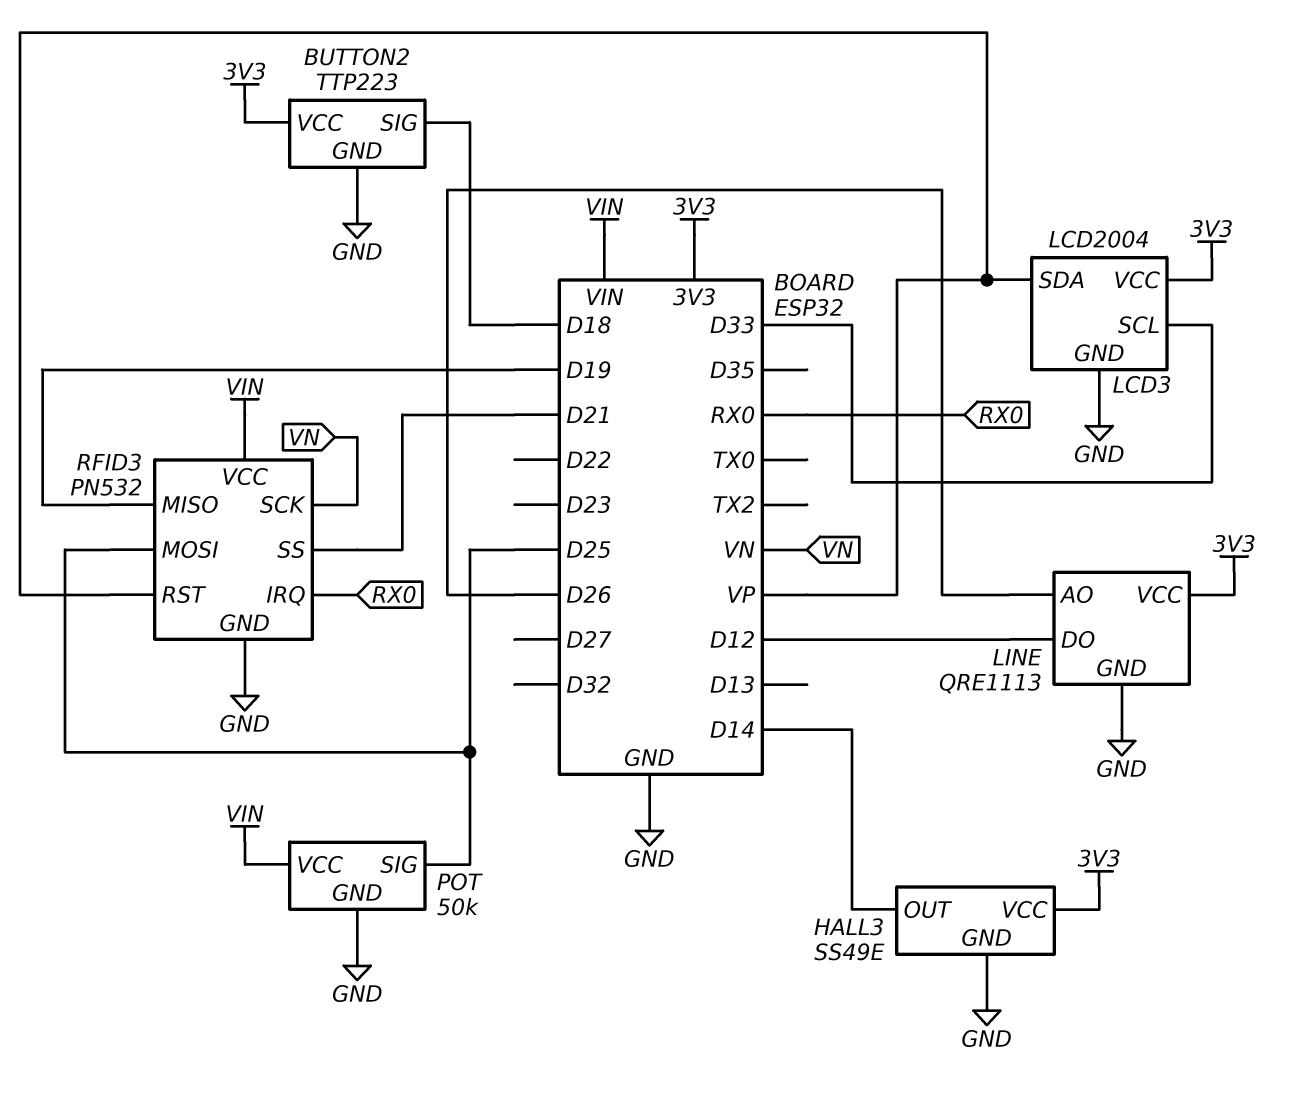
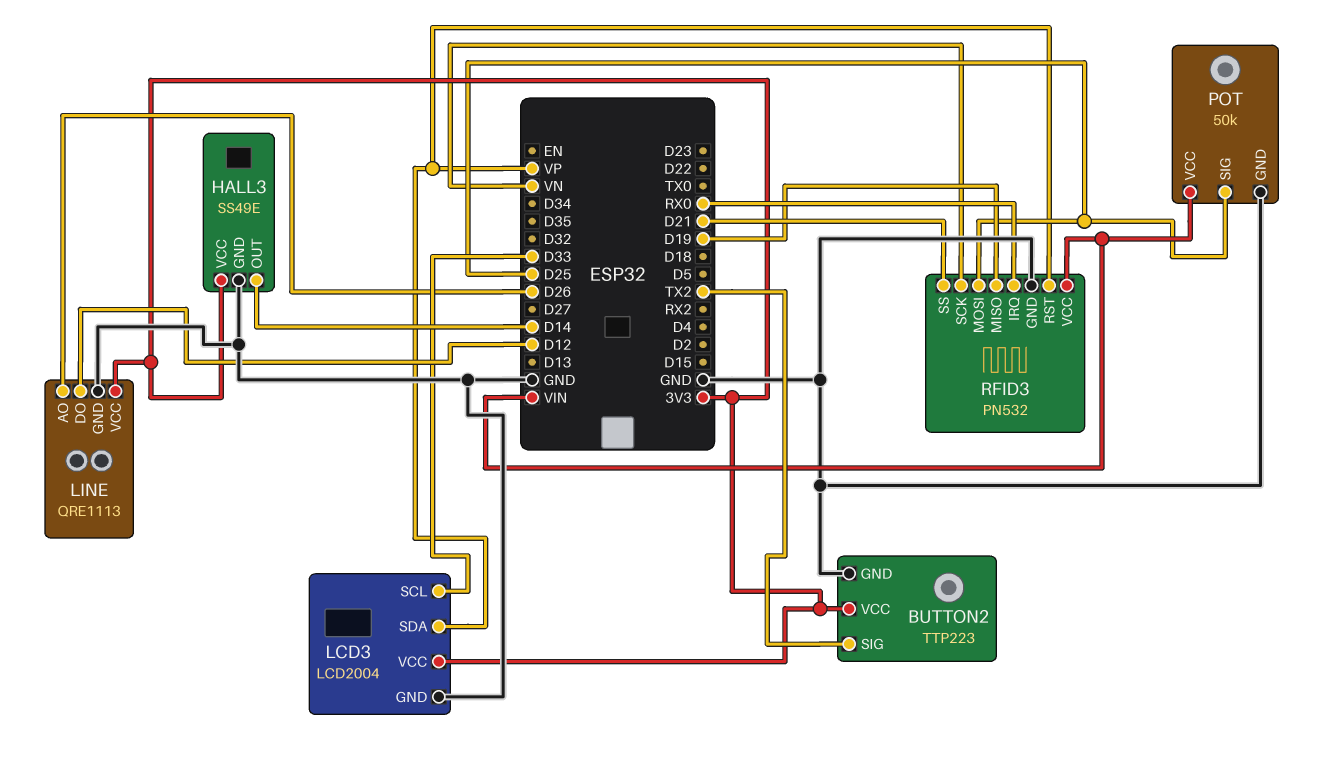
BUTTON2 pin SIG: D18 -> TX2

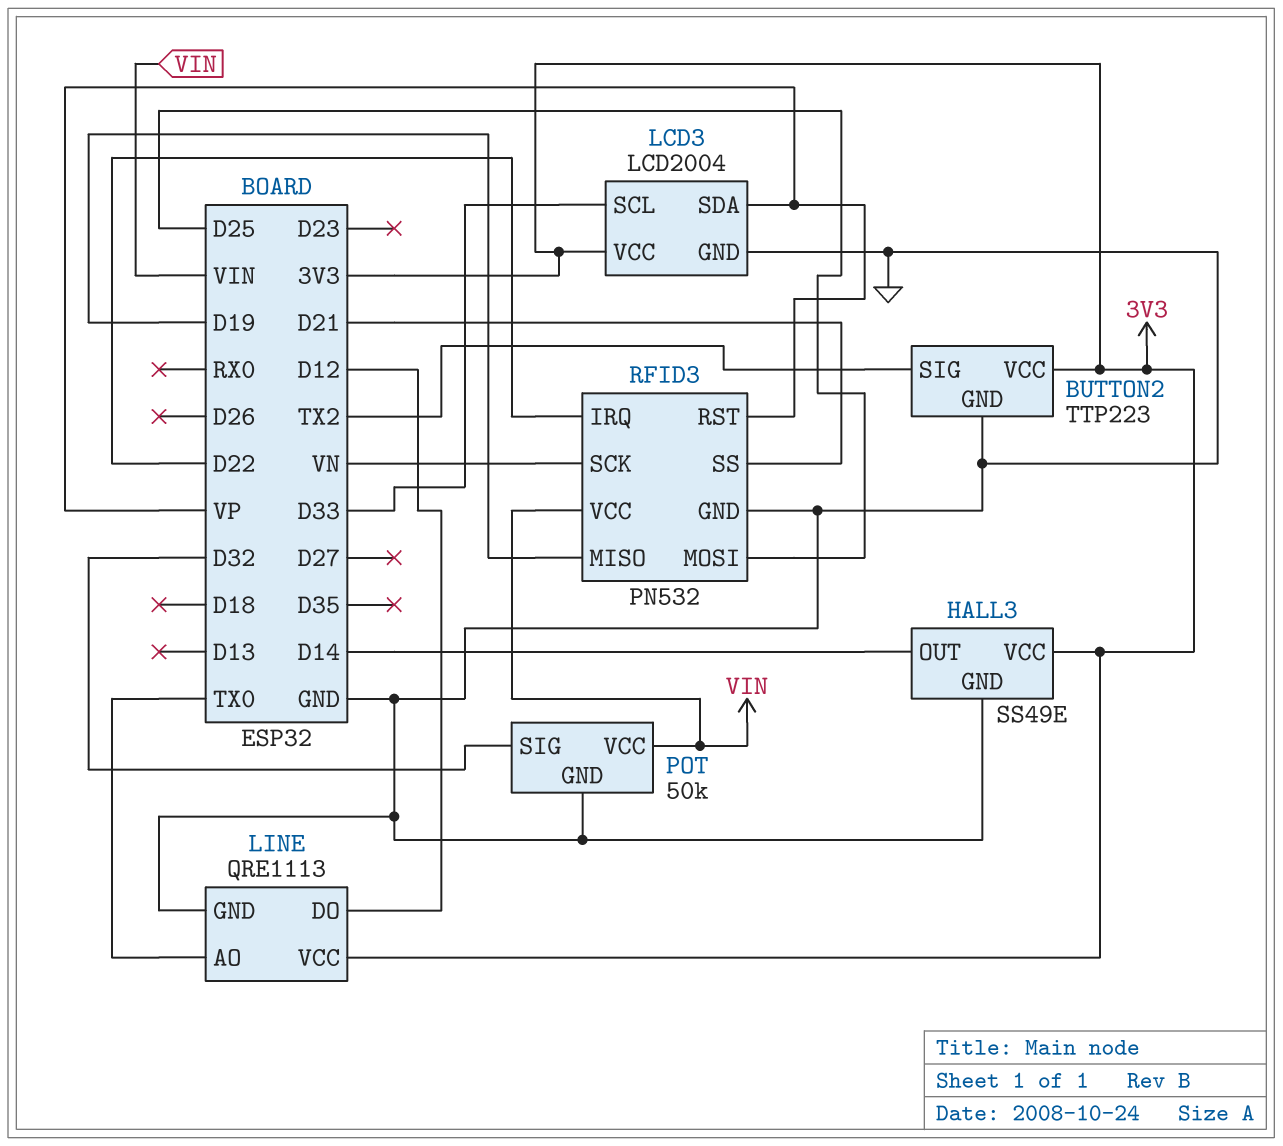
LINE pin AO: D26 -> TX0
POT pin SIG: D25 -> D32
RFID3 pin IRQ: RX0 -> D22

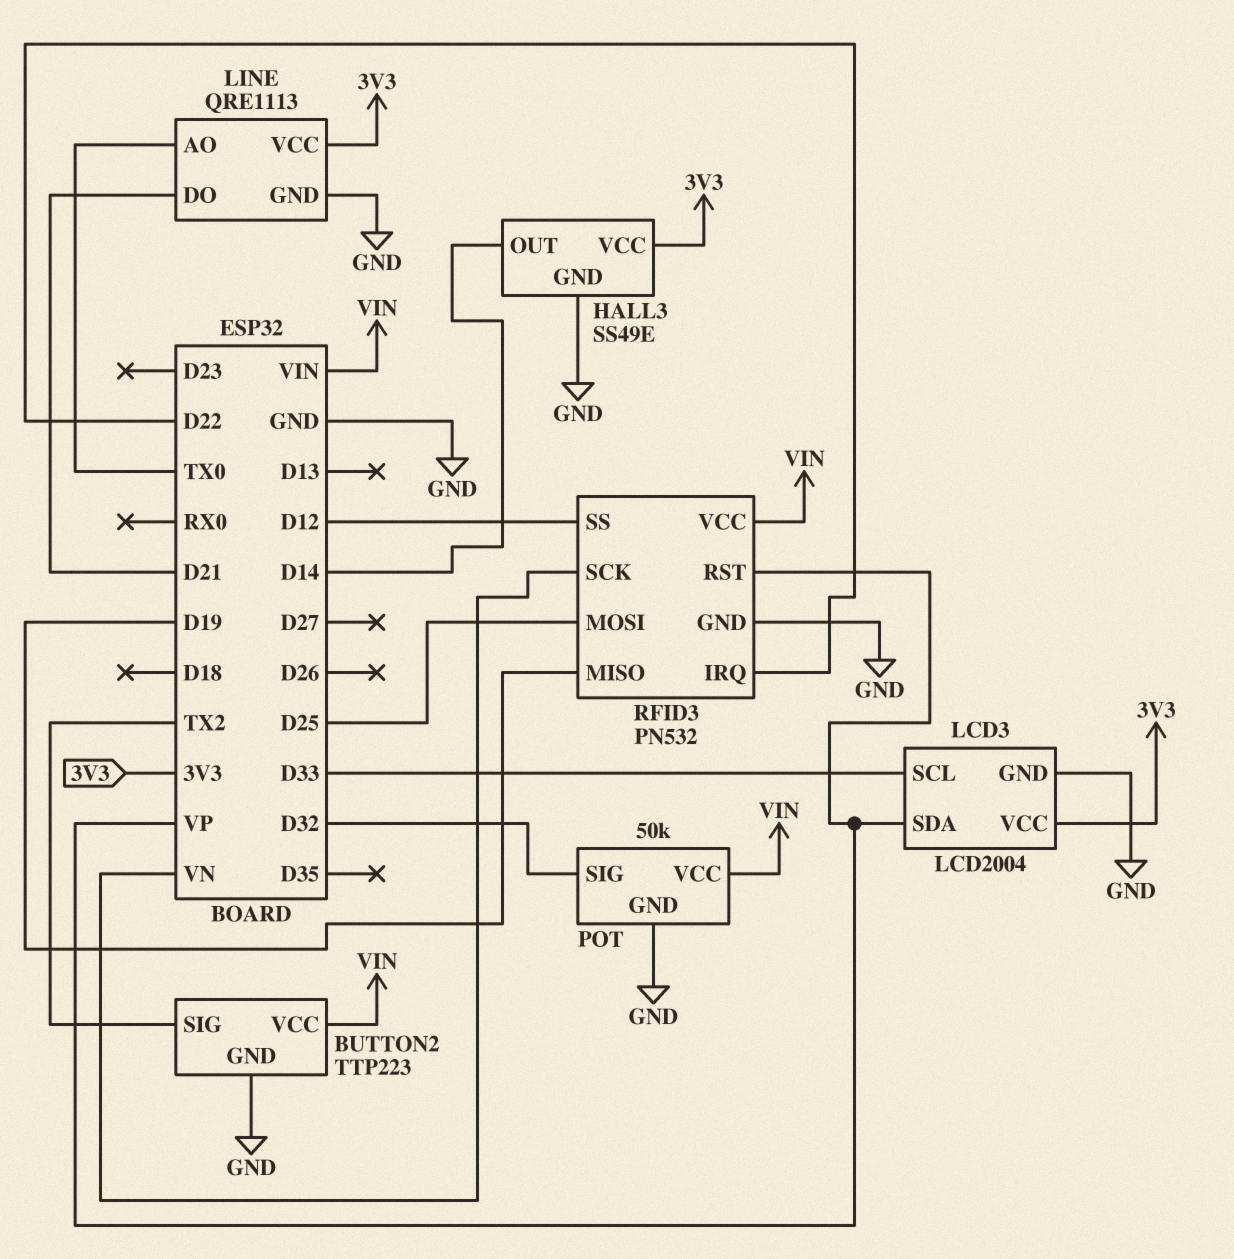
BUTTON2 pin VCC: 3V3 -> VIN
LINE pin DO: D12 -> D21
RFID3 pin SS: D21 -> D12

